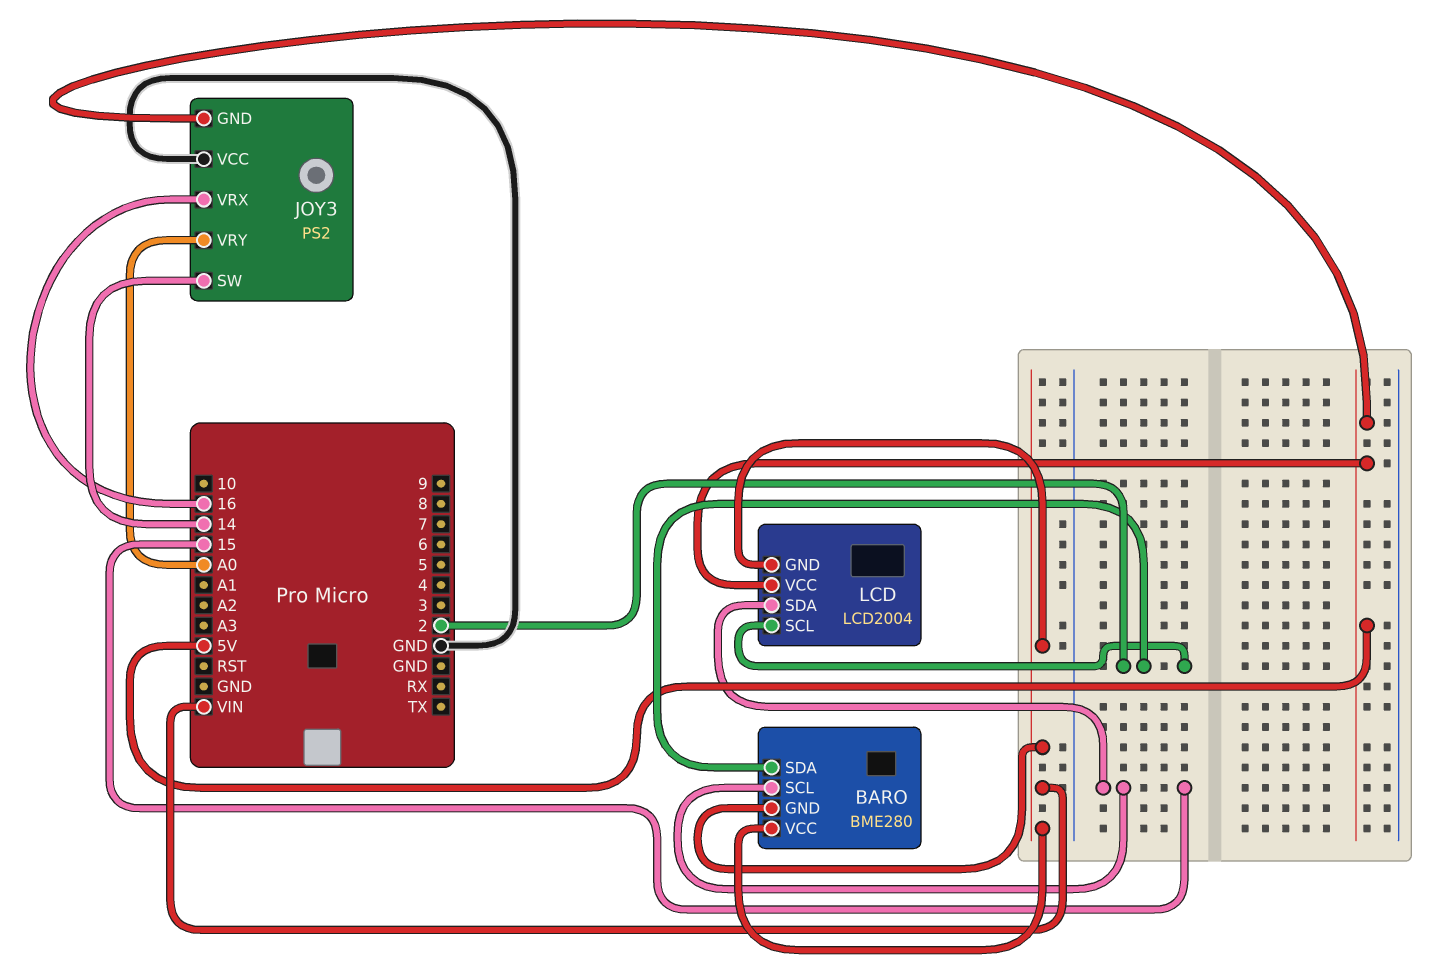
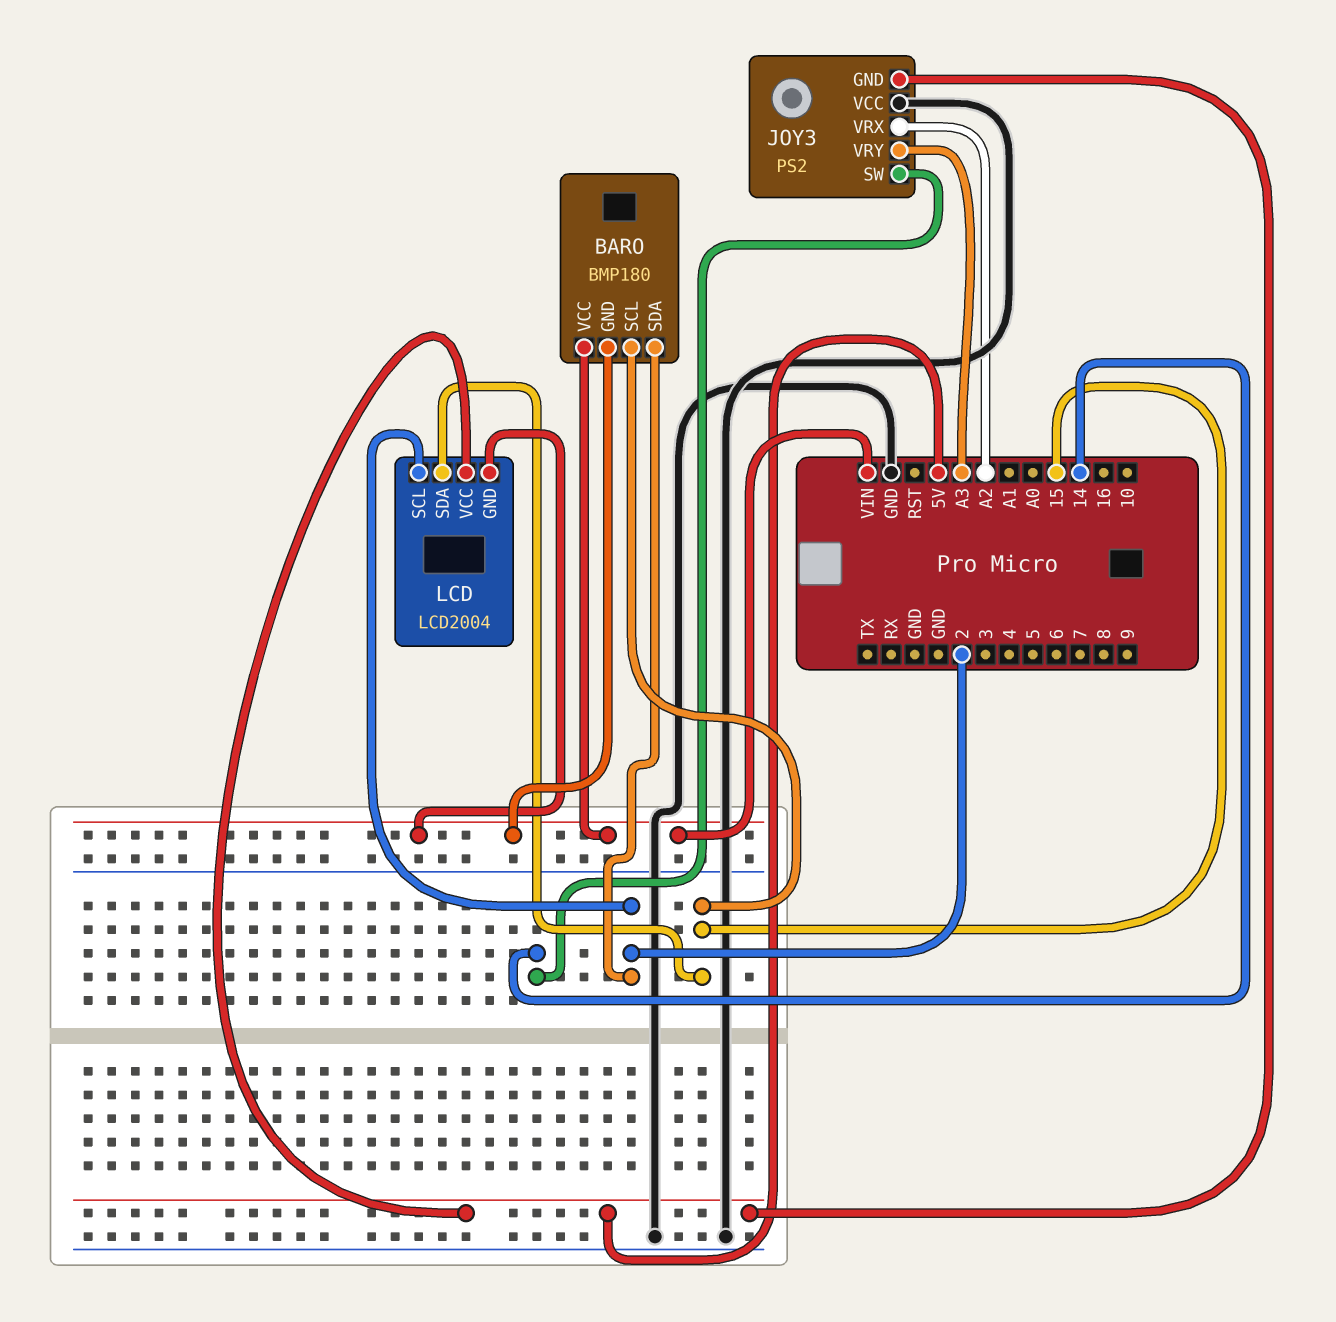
BARO: BME280 -> BMP180
JOY3 pin VRX: 16 -> A2
JOY3 pin VRY: A0 -> A3

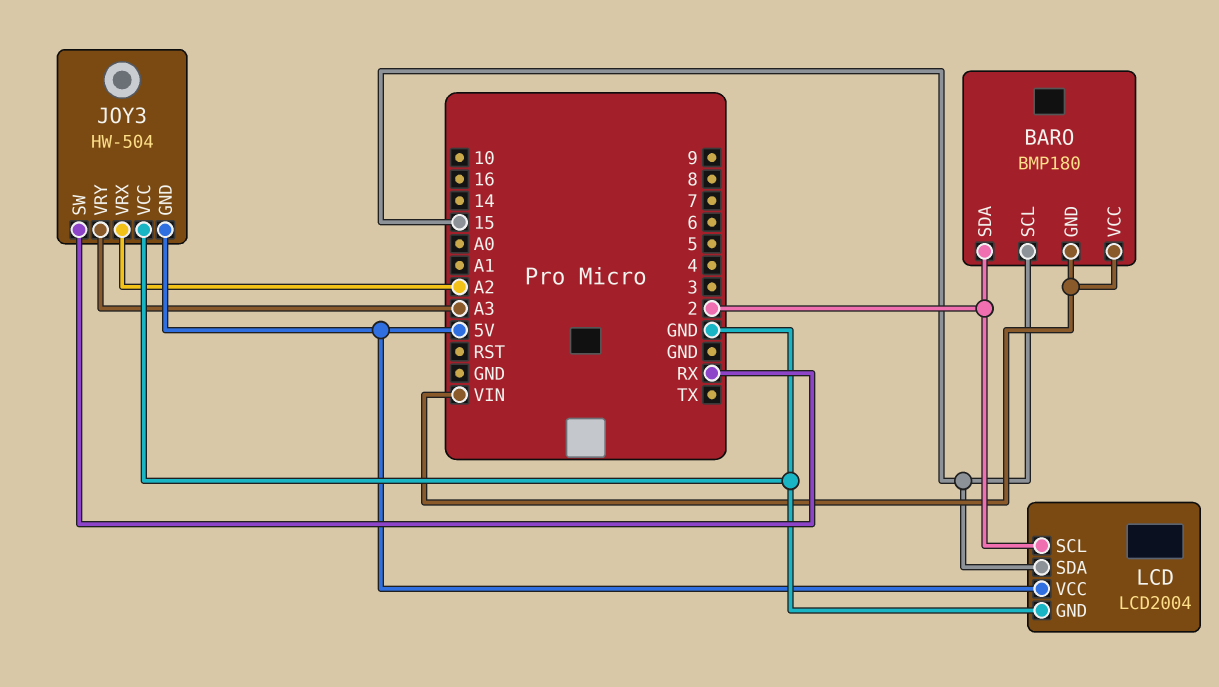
JOY3: PS2 -> HW-504
JOY3 pin SW: 14 -> RX
LCD pin GND: VIN -> GND

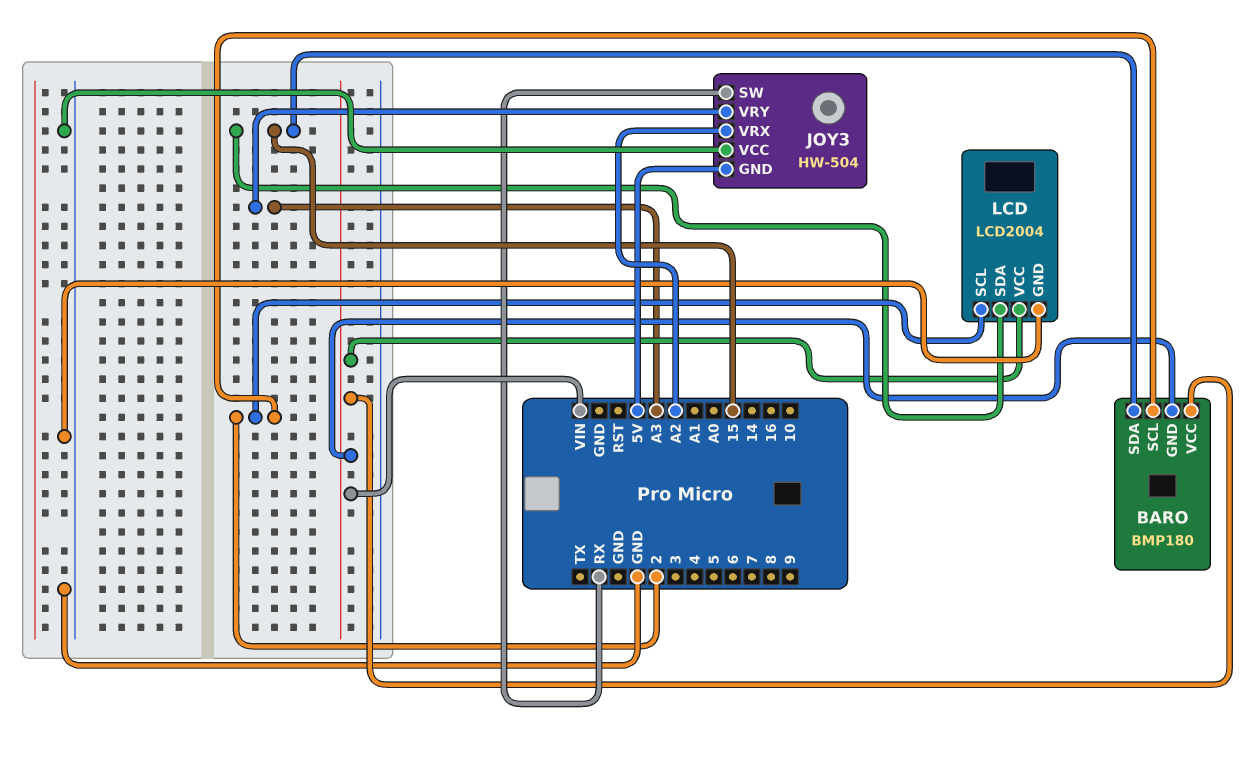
BARO pin SCL: 15 -> 2
BARO pin SDA: 2 -> 15
LCD pin VCC: 5V -> VIN

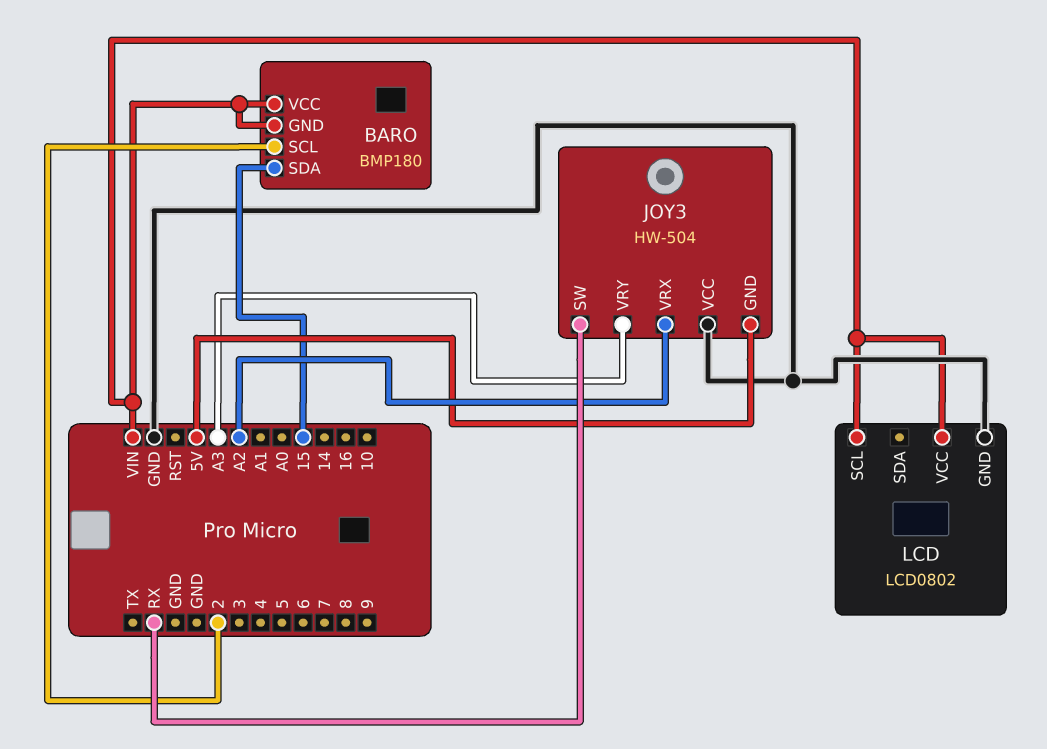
LCD: LCD2004 -> LCD0802
LCD pin SCL: 2 -> VIN
LCD pin SDA: 15 -> none

